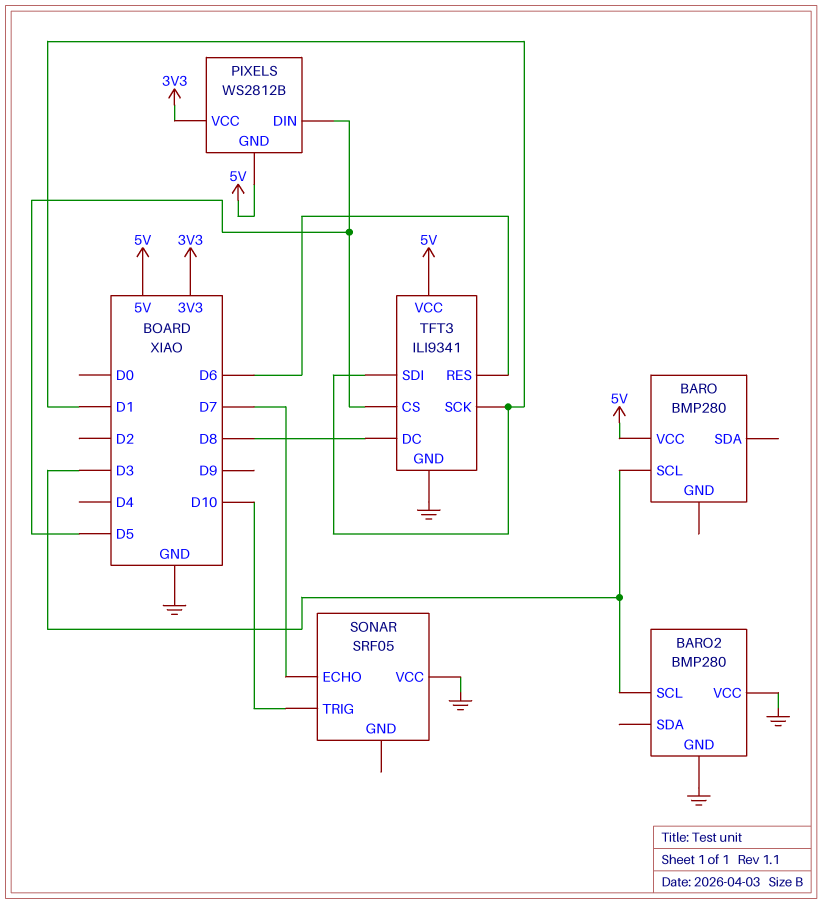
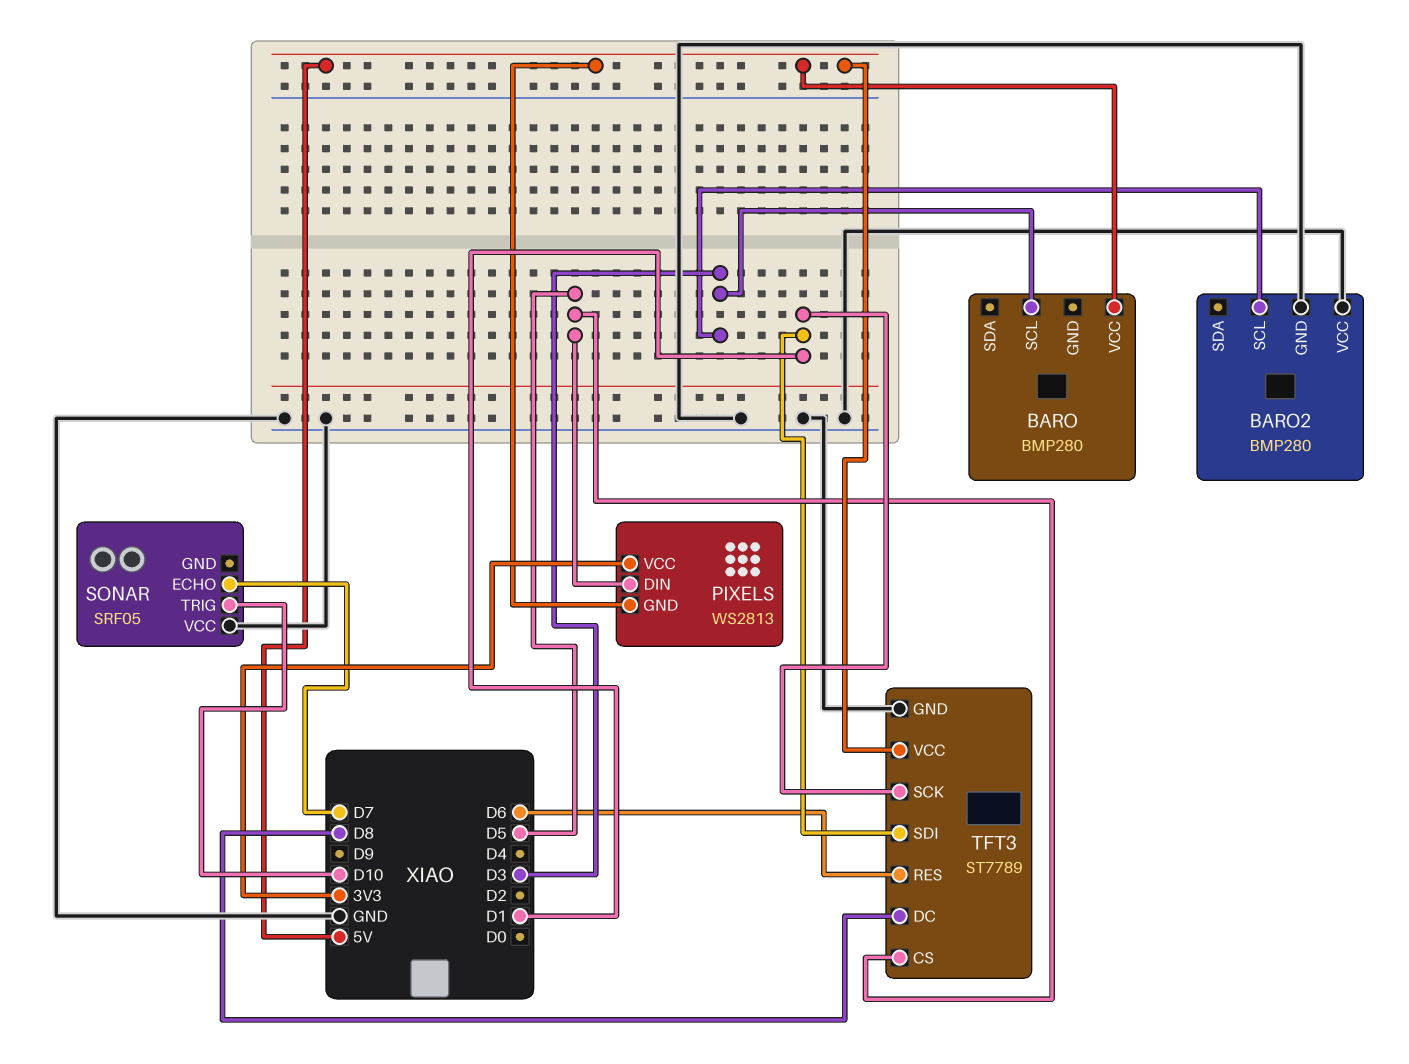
PIXELS: WS2812B -> WS2813
TFT3: ILI9341 -> ST7789

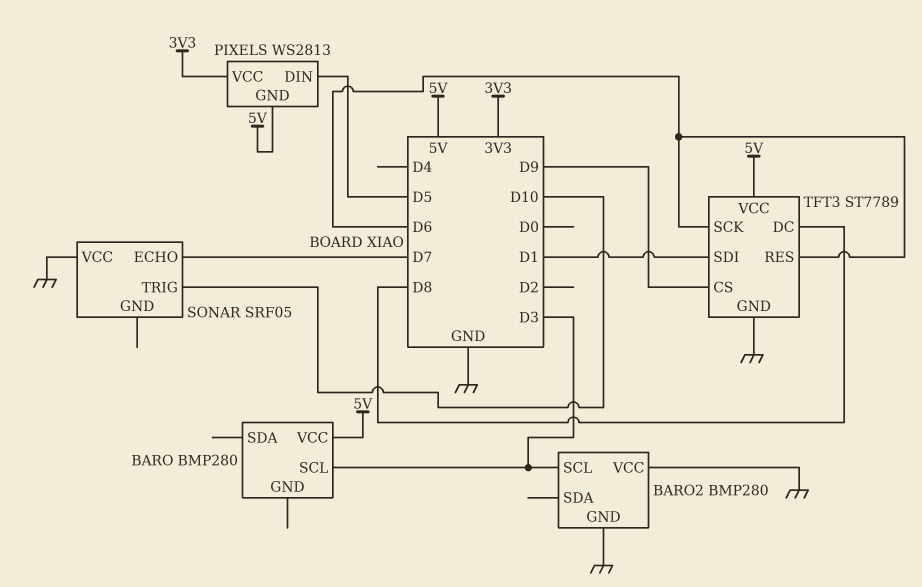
TFT3 pin CS: D5 -> D9
TFT3 pin SCK: D1 -> D6

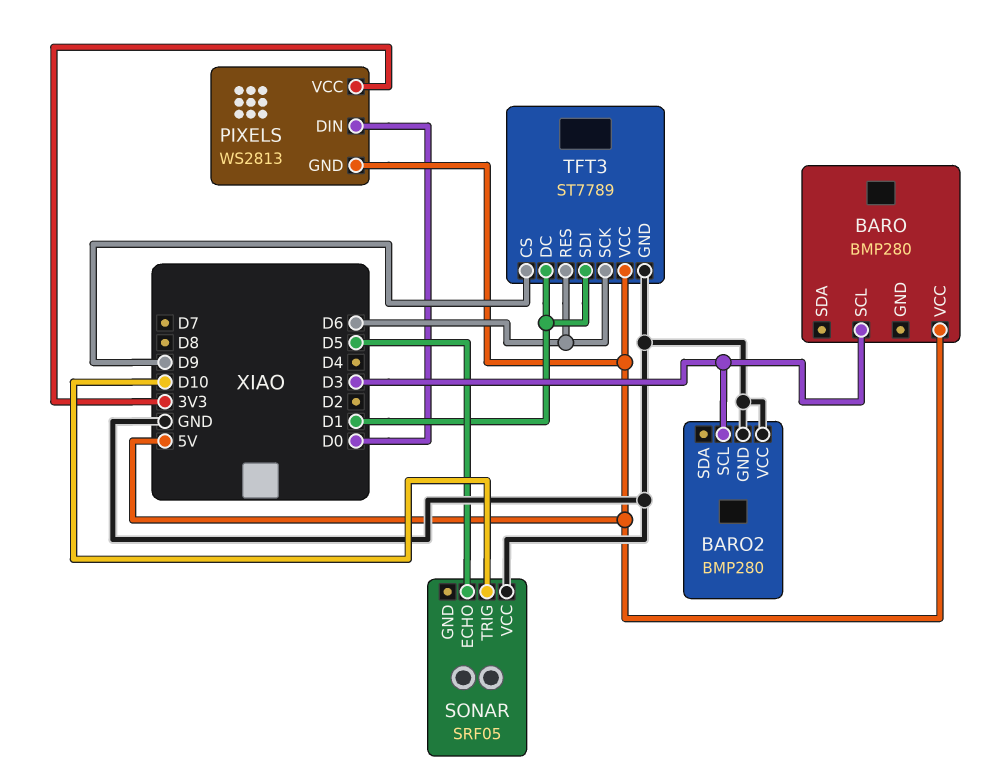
PIXELS pin DIN: D5 -> D0
SONAR pin ECHO: D7 -> D5
TFT3 pin DC: D8 -> D1

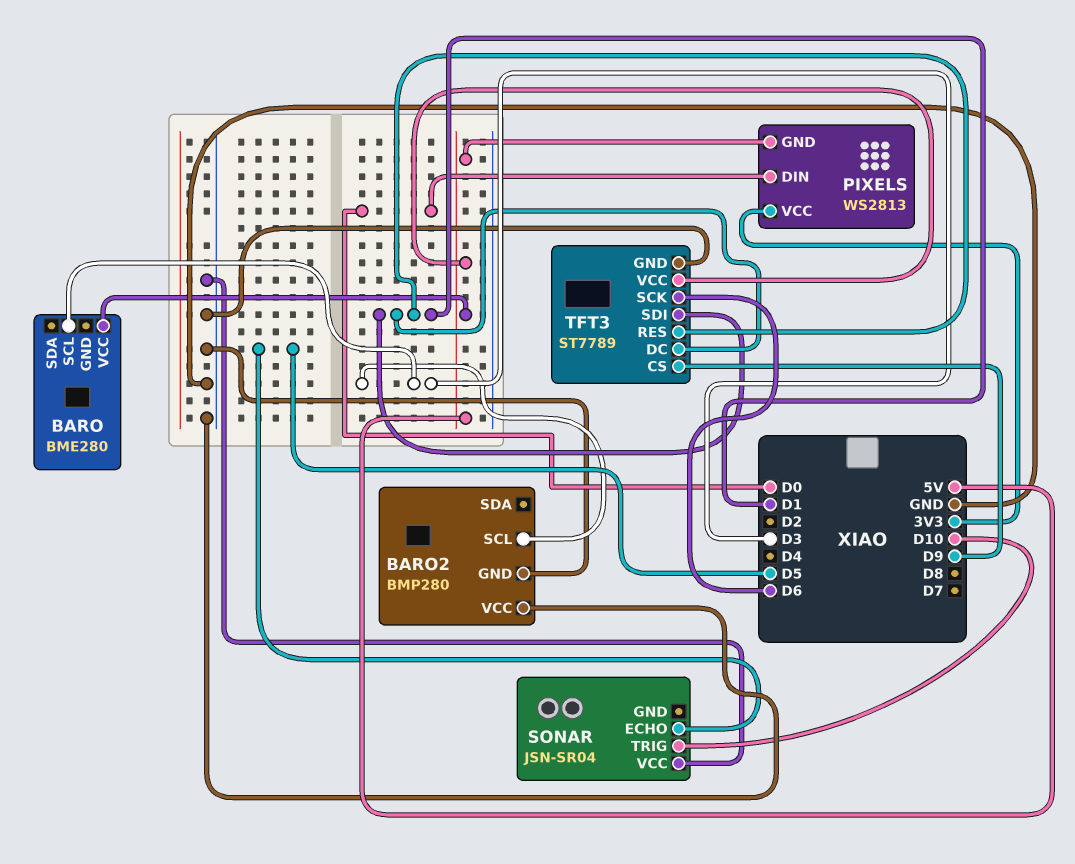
BARO: BMP280 -> BME280
SONAR: SRF05 -> JSN-SR04
TFT3 pin RES: D6 -> D1

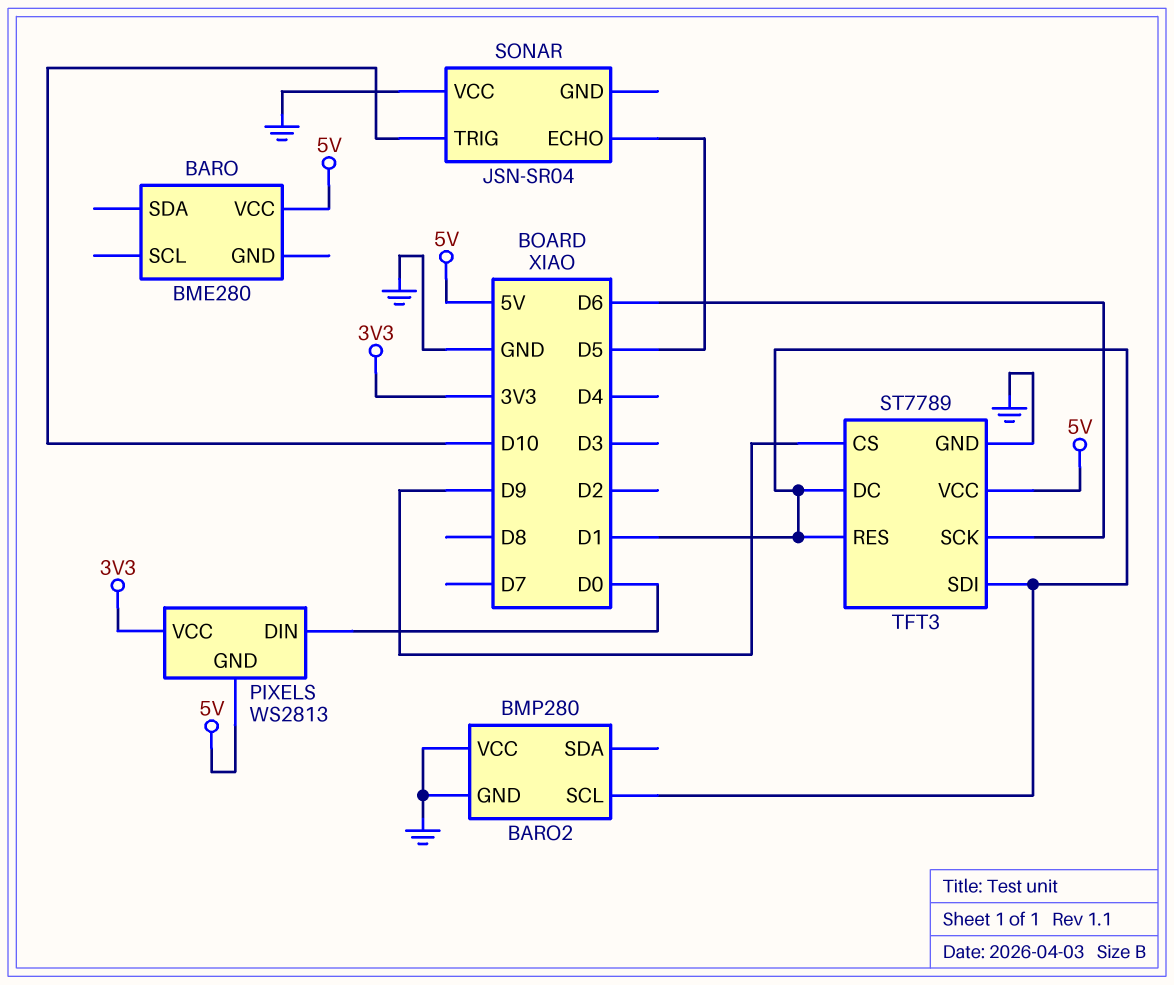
BARO pin SCL: D3 -> none
BARO2 pin SCL: D3 -> D1

